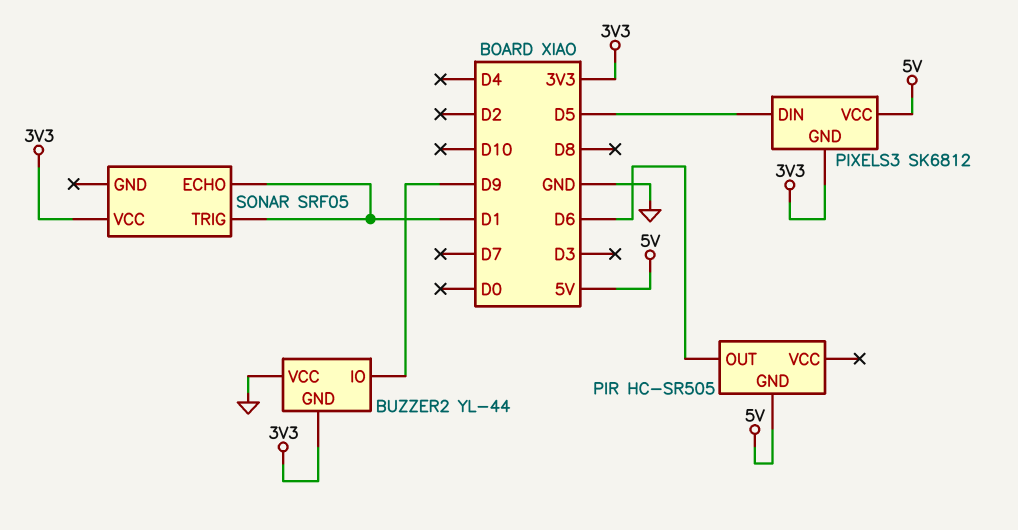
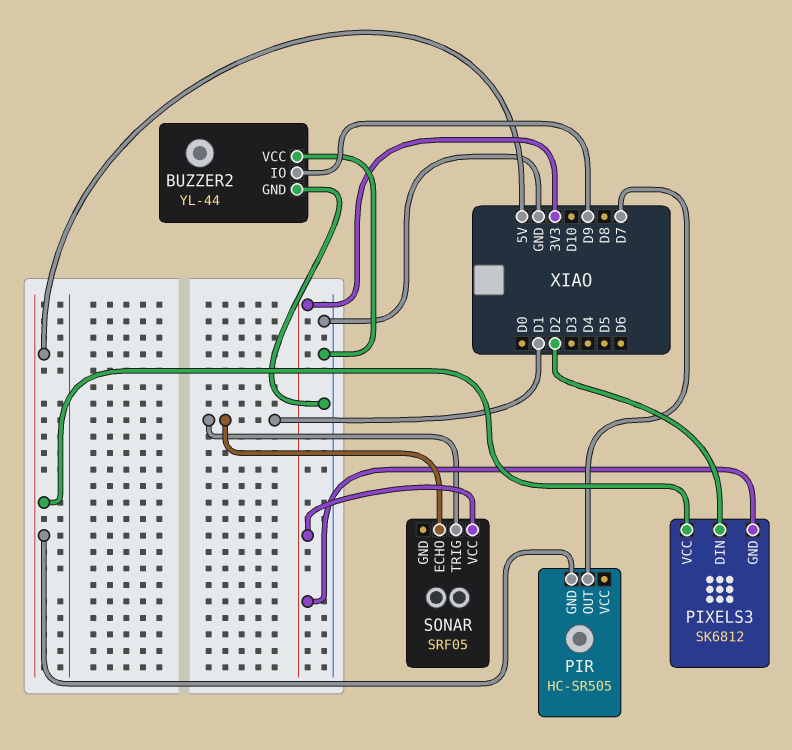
BUZZER2 pin GND: 3V3 -> GND
PIR pin OUT: D6 -> D7
PIXELS3 pin DIN: D5 -> D2

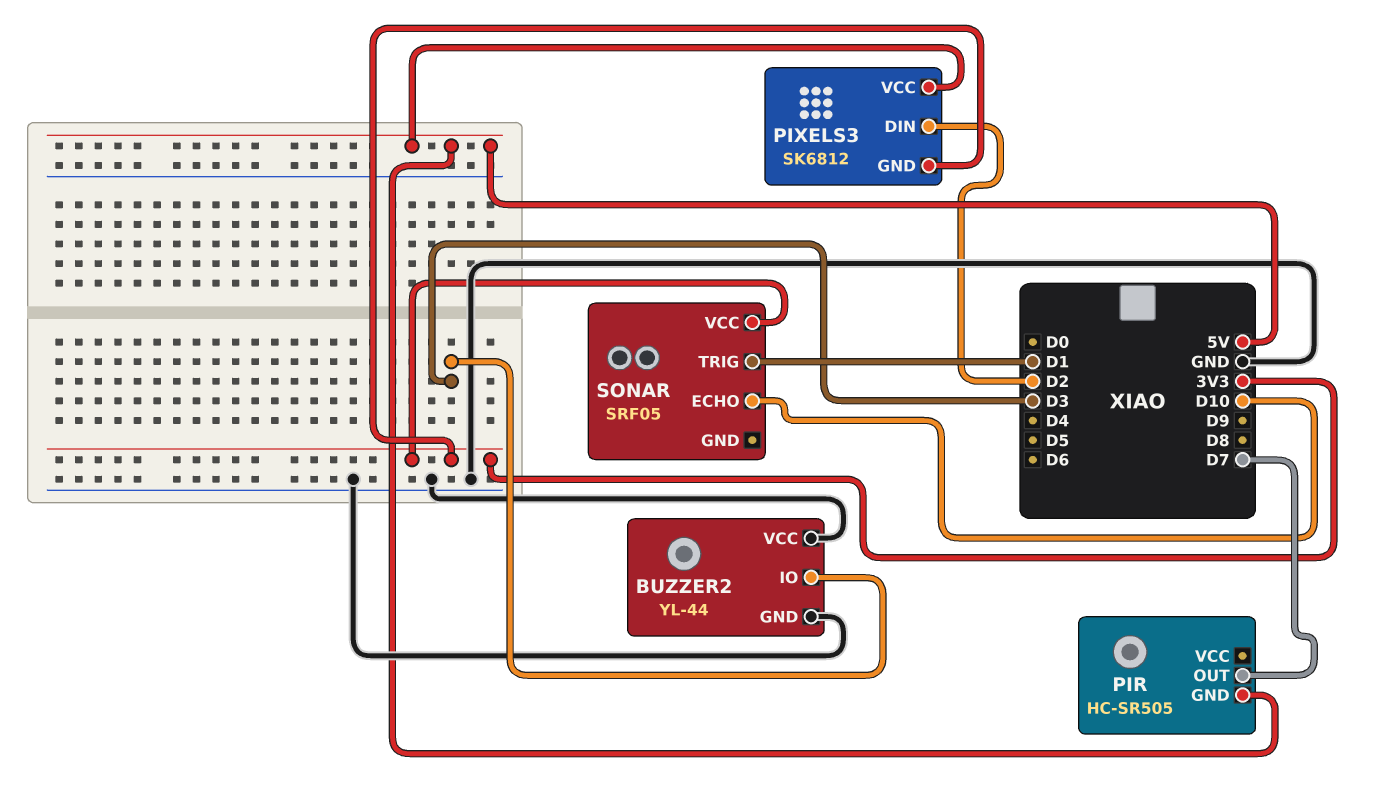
BUZZER2 pin IO: D9 -> D3
SONAR pin ECHO: D1 -> D10

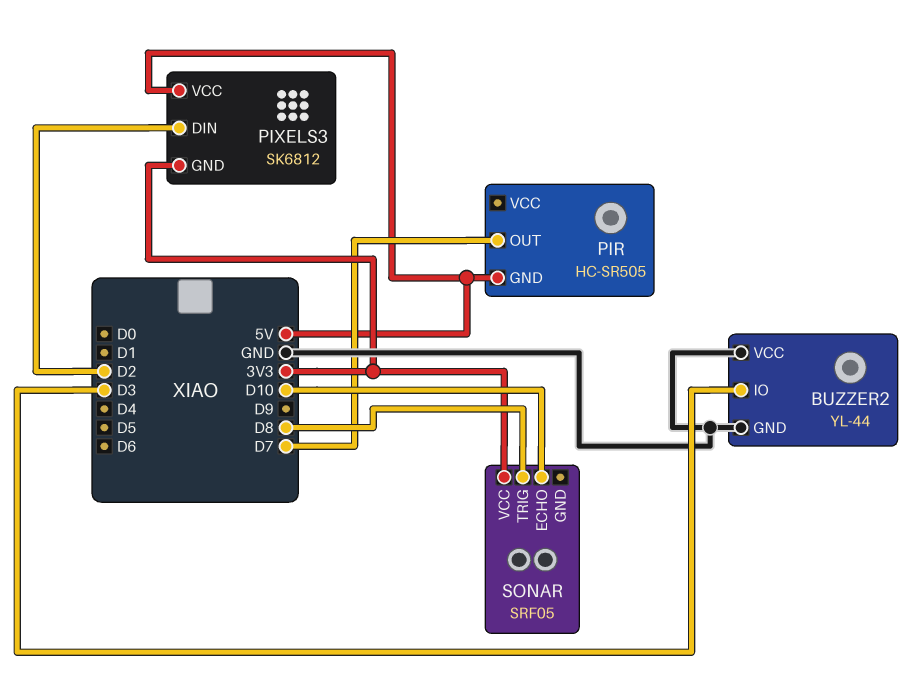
SONAR pin TRIG: D1 -> D8

